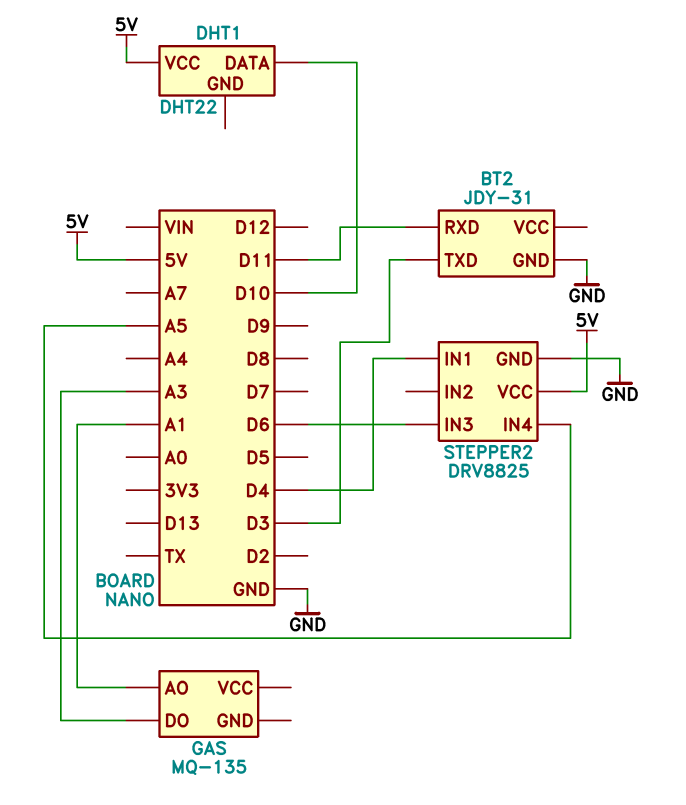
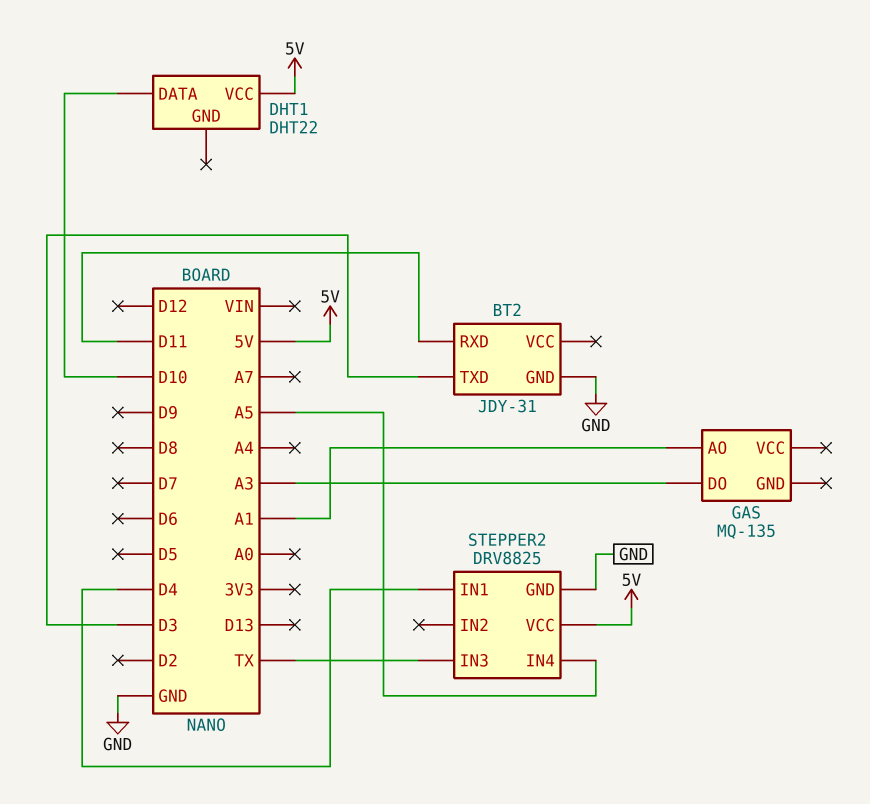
STEPPER2 pin IN3: D6 -> TX

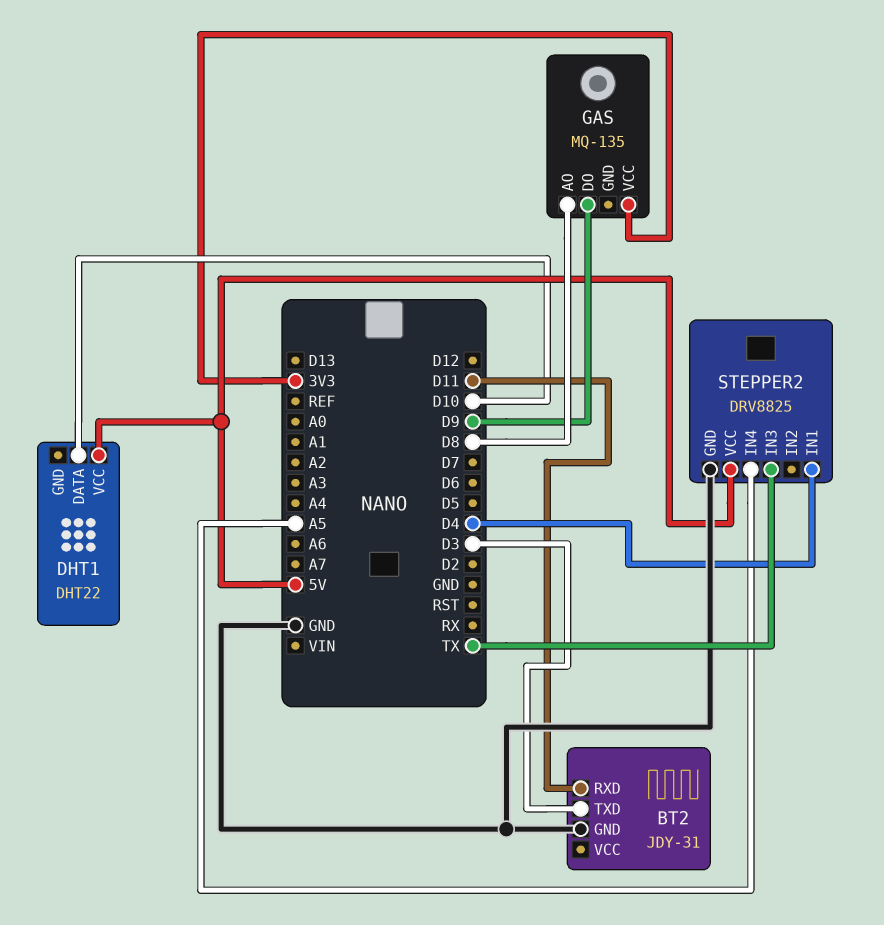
GAS pin AO: A1 -> D8
GAS pin DO: A3 -> D9
GAS pin VCC: none -> 3V3

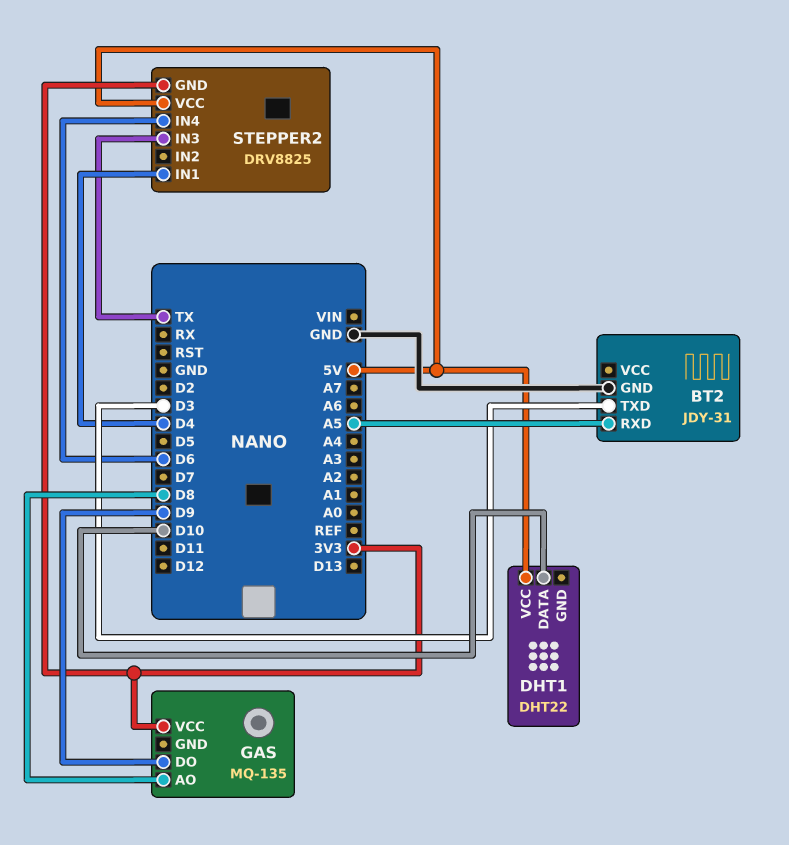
BT2 pin RXD: D11 -> A5
STEPPER2 pin GND: GND -> 3V3
STEPPER2 pin IN4: A5 -> D6

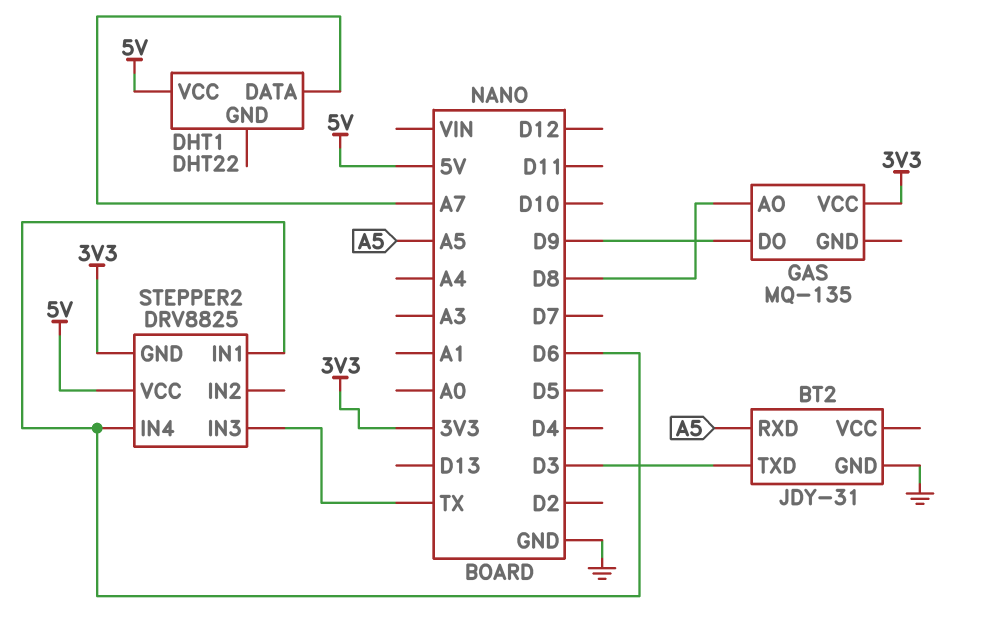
DHT1 pin DATA: D10 -> A7
STEPPER2 pin IN1: D4 -> D6

